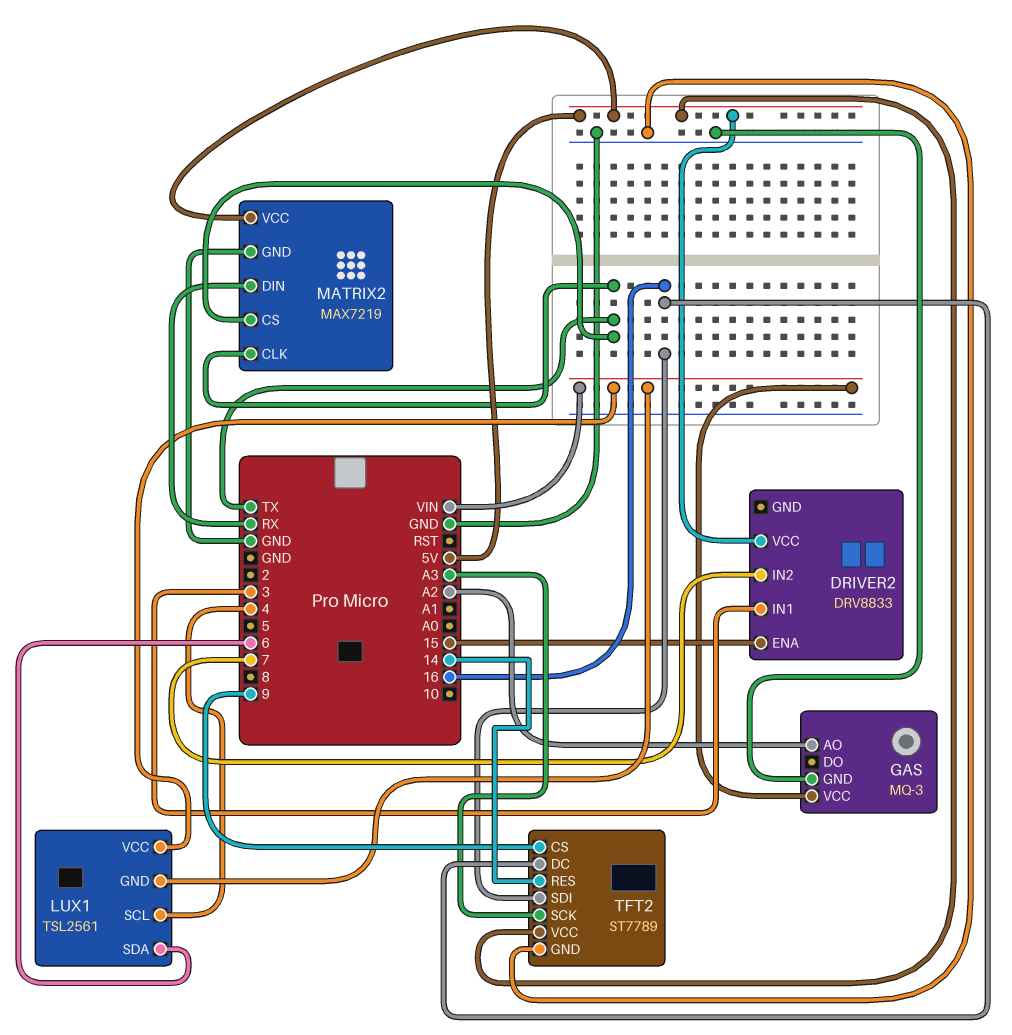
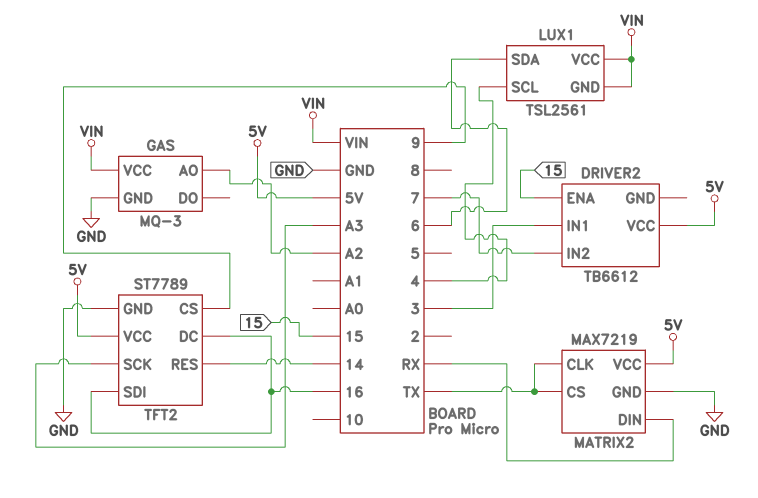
DRIVER2: DRV8833 -> TB6612

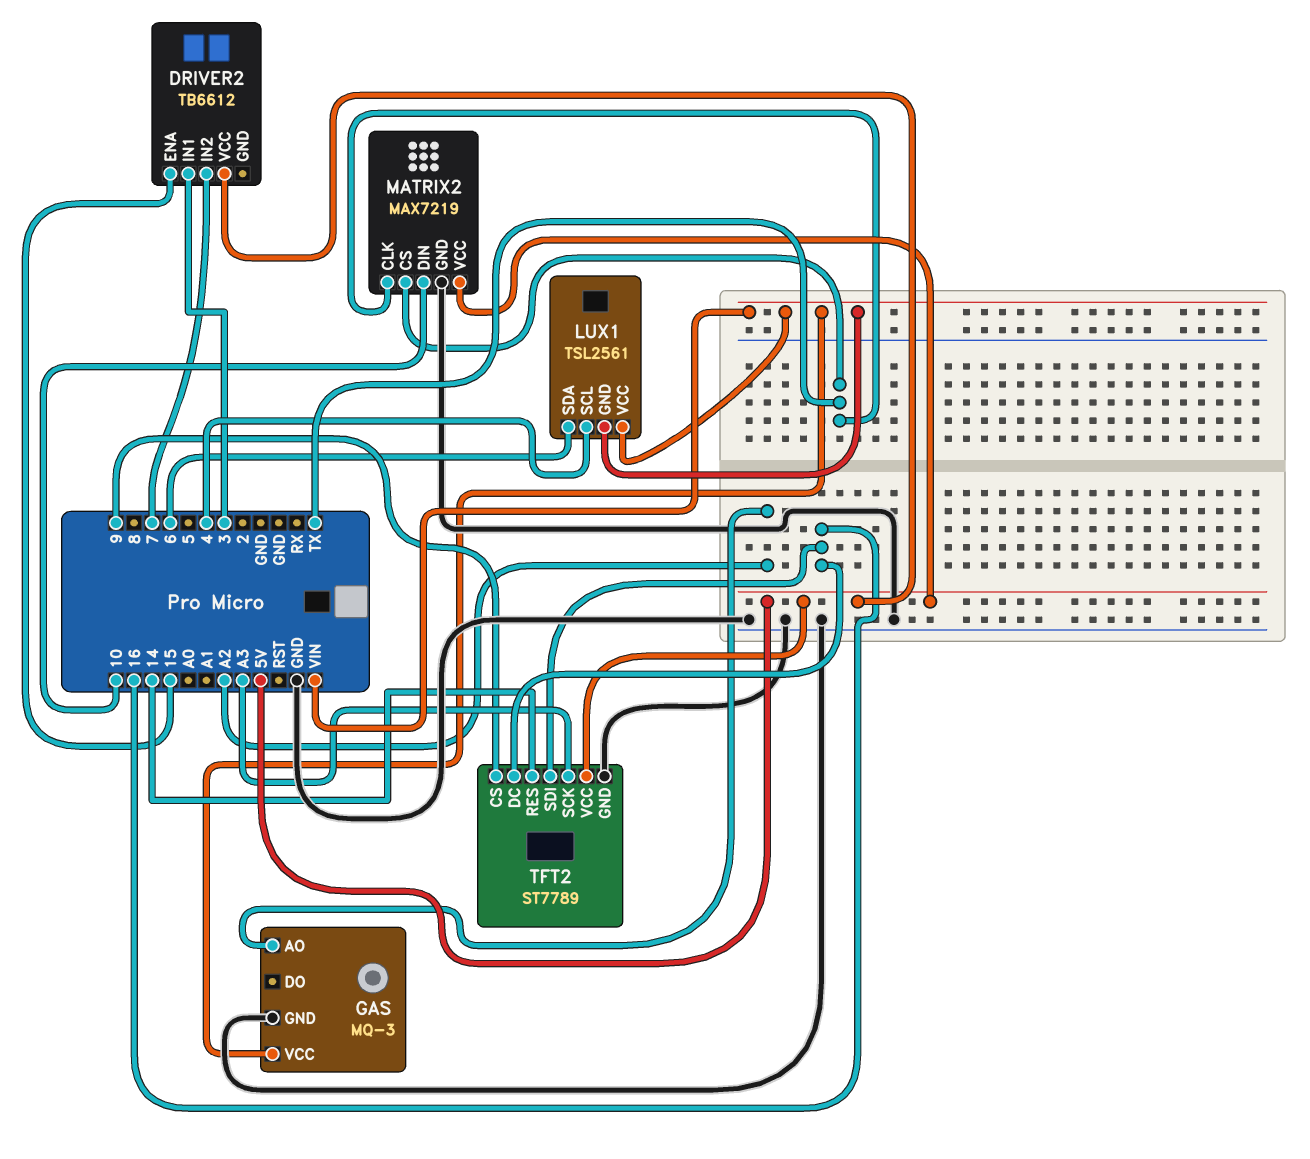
MATRIX2 pin DIN: RX -> 10

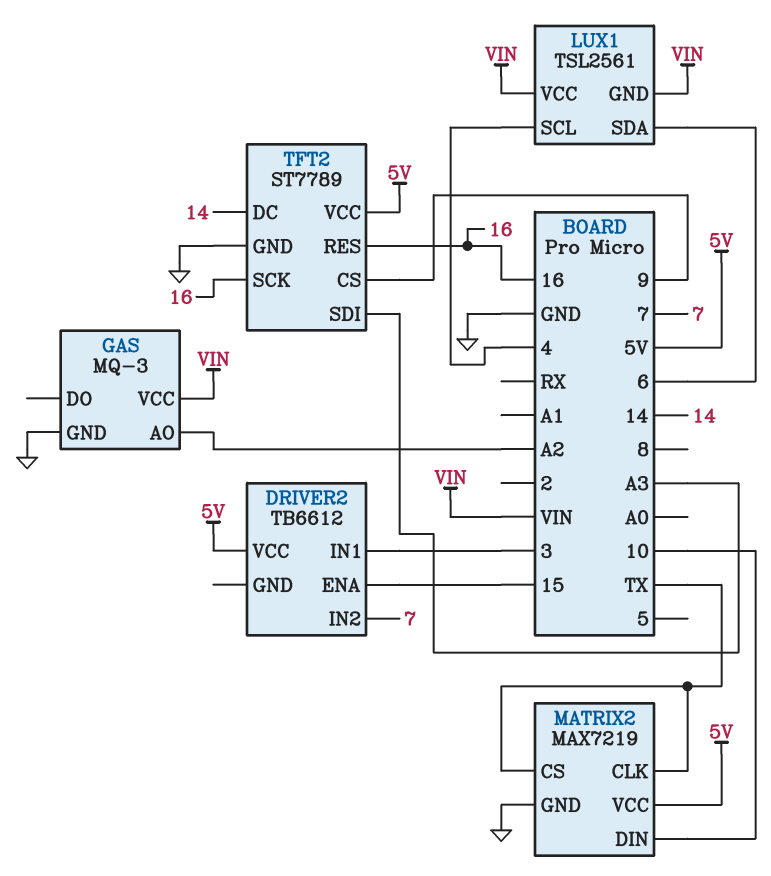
TFT2 pin DC: 16 -> 14
TFT2 pin RES: 14 -> 16
TFT2 pin SCK: A3 -> 16
TFT2 pin SDI: 16 -> A3

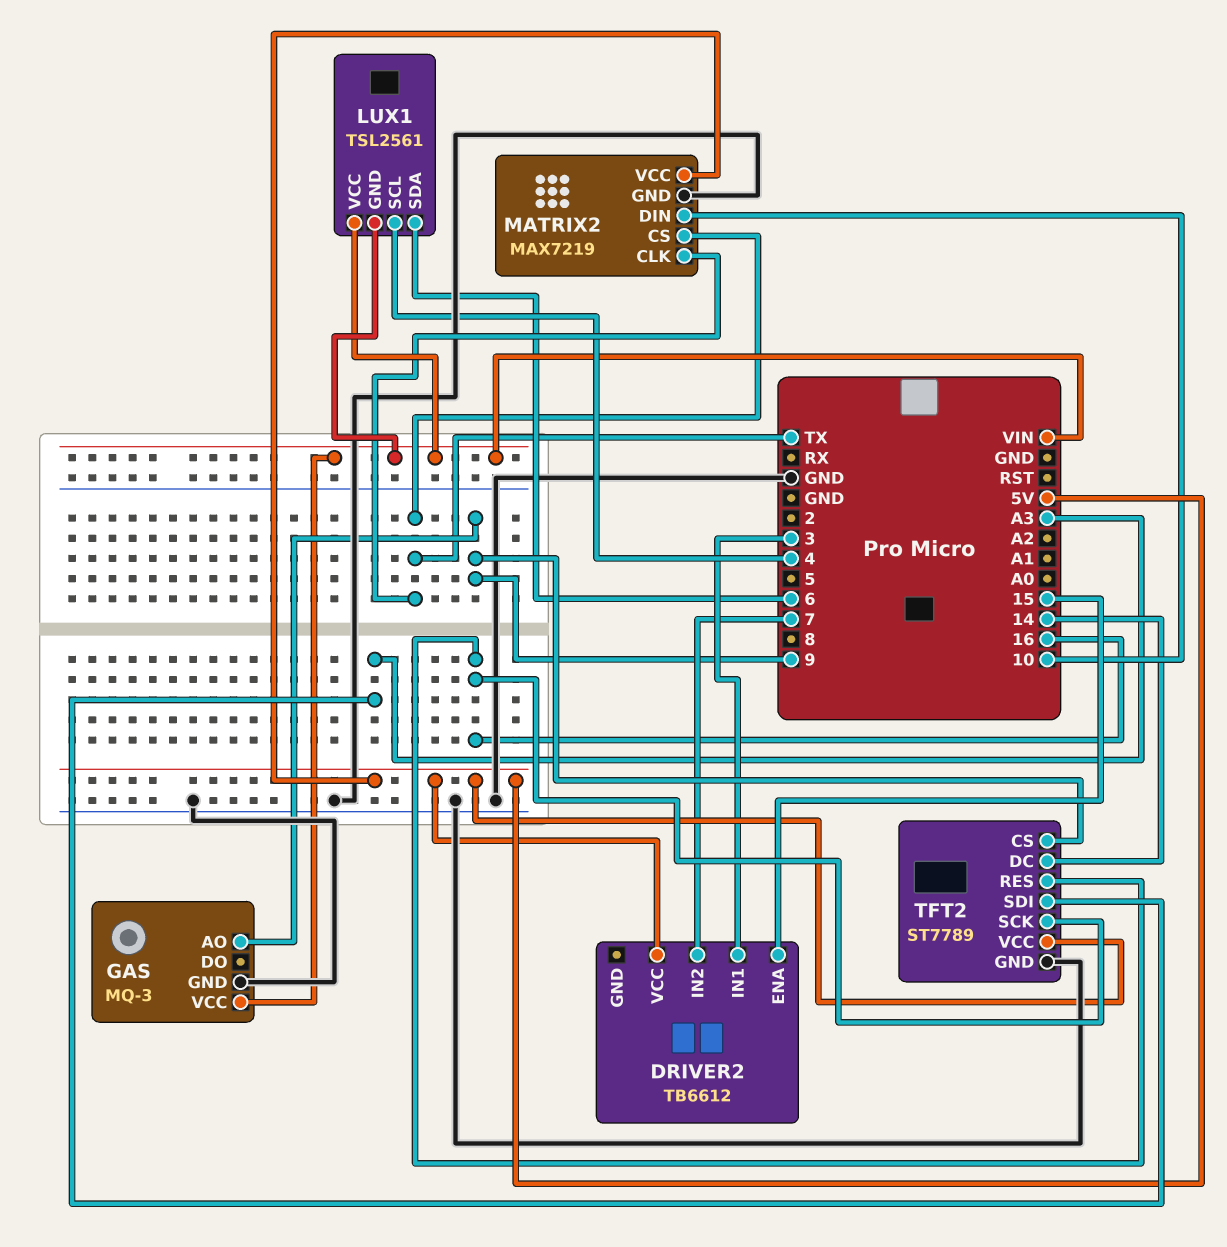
GAS pin AO: A2 -> 9

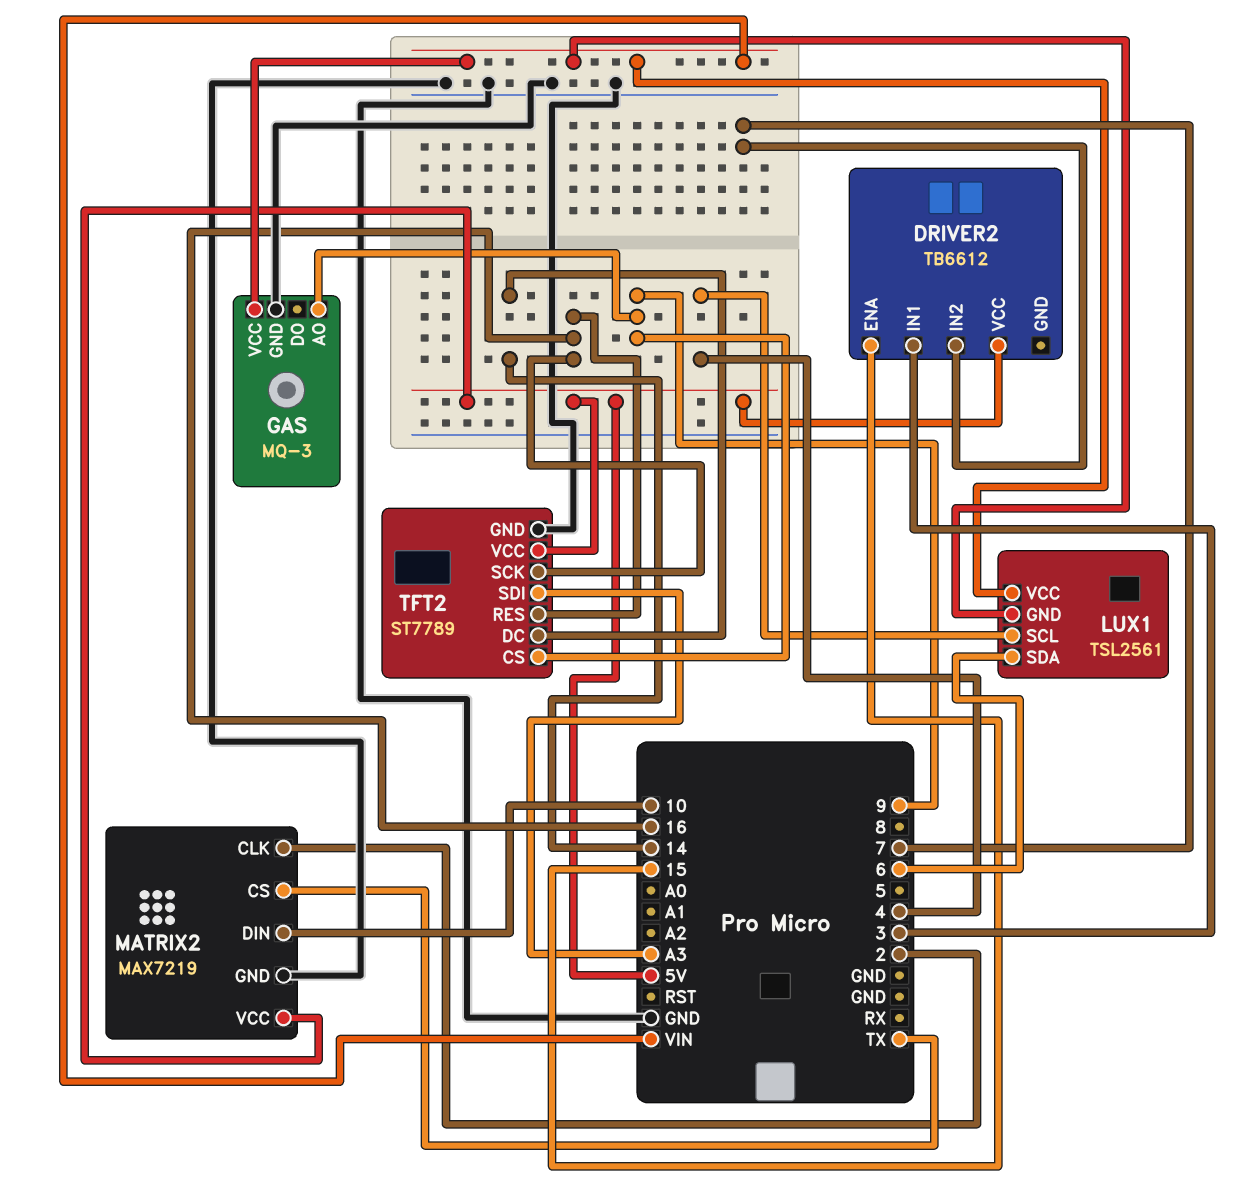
MATRIX2 pin CLK: TX -> 2

